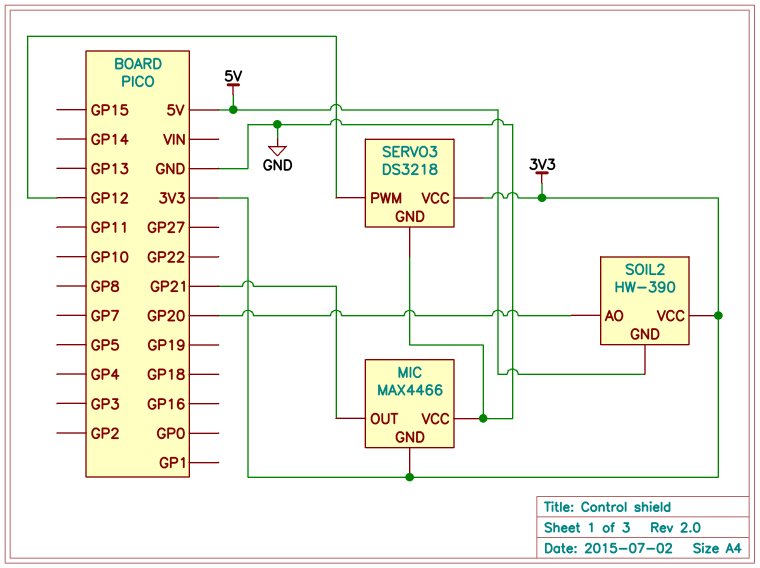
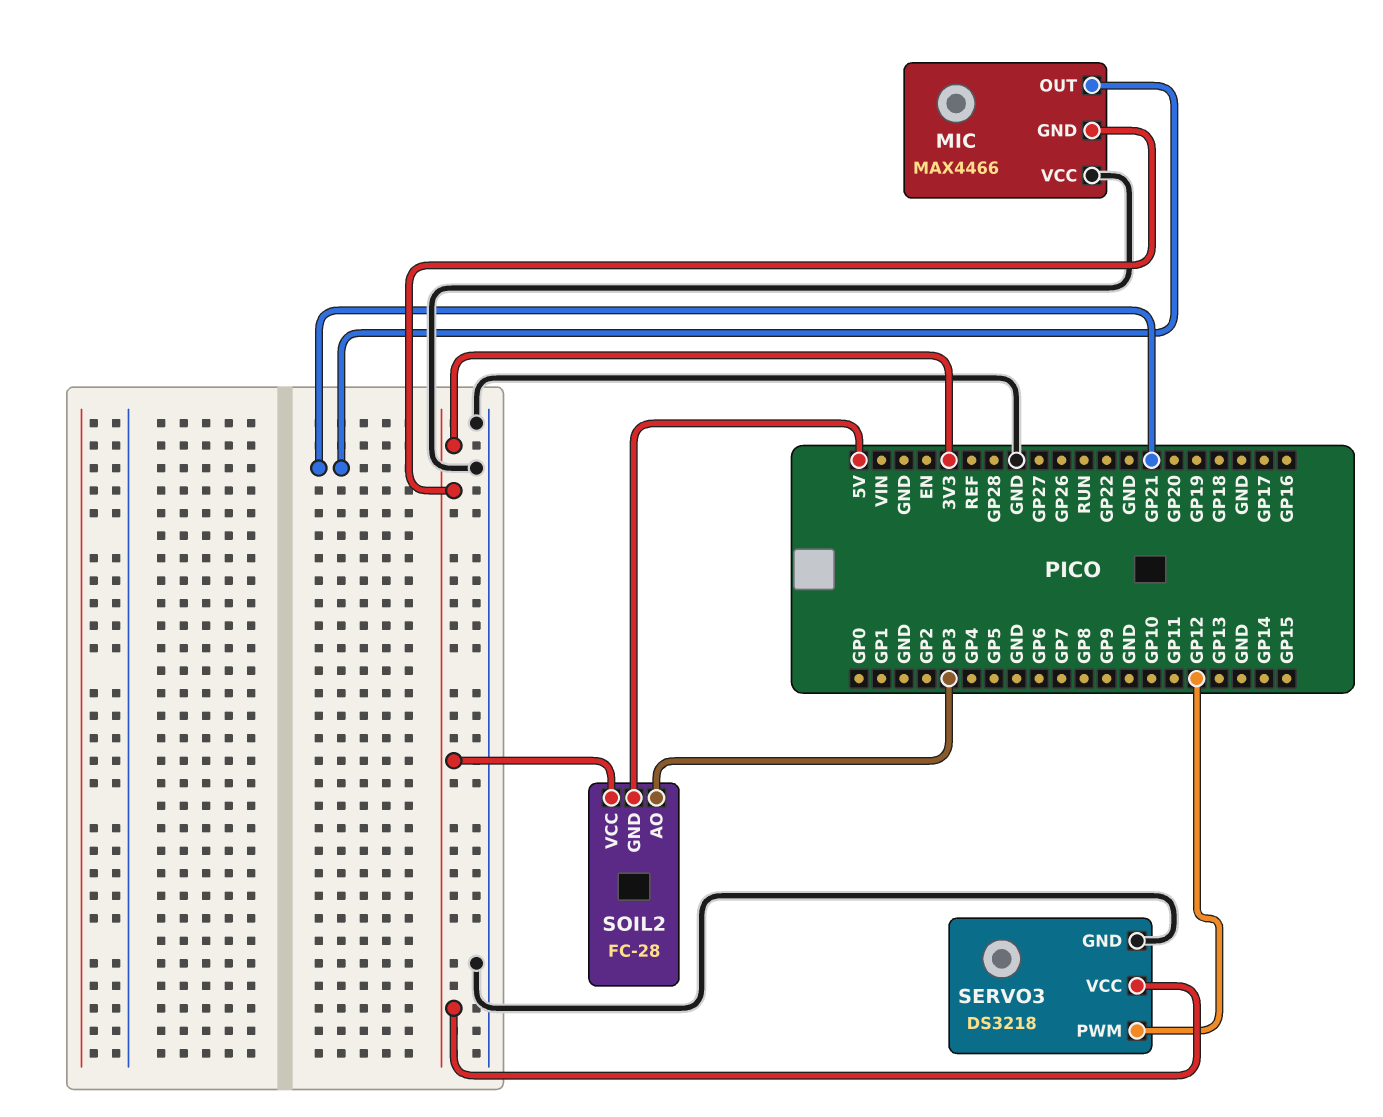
SOIL2: HW-390 -> FC-28
SOIL2 pin AO: GP20 -> GP3

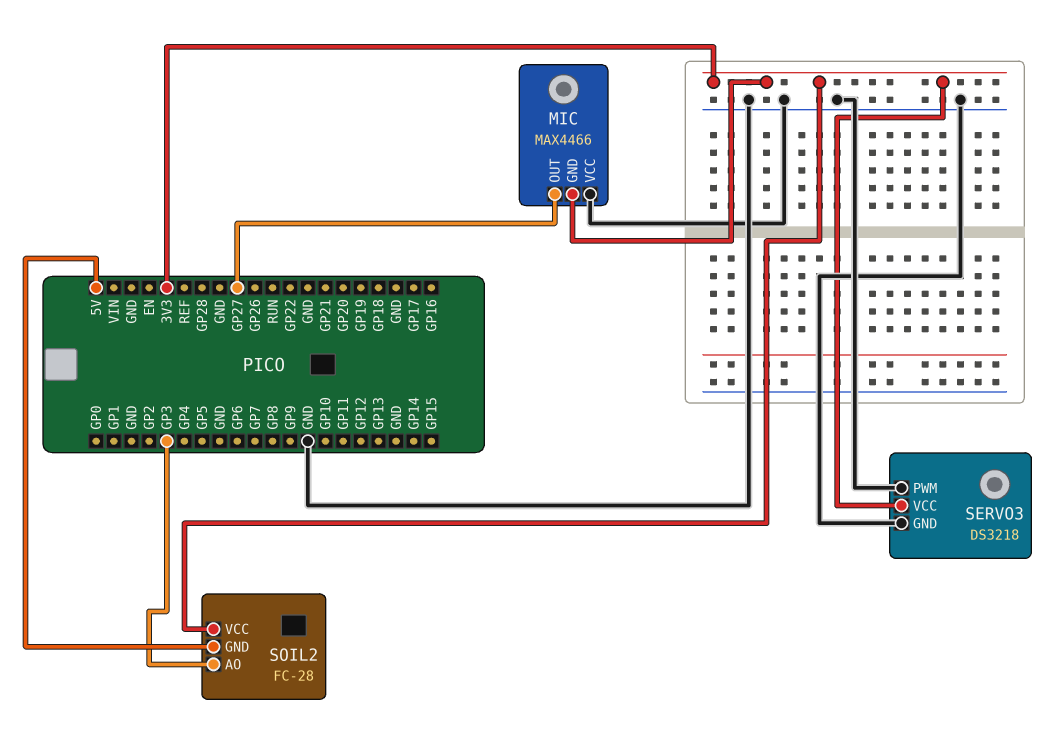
MIC pin OUT: GP21 -> GP27
SERVO3 pin PWM: GP12 -> GND

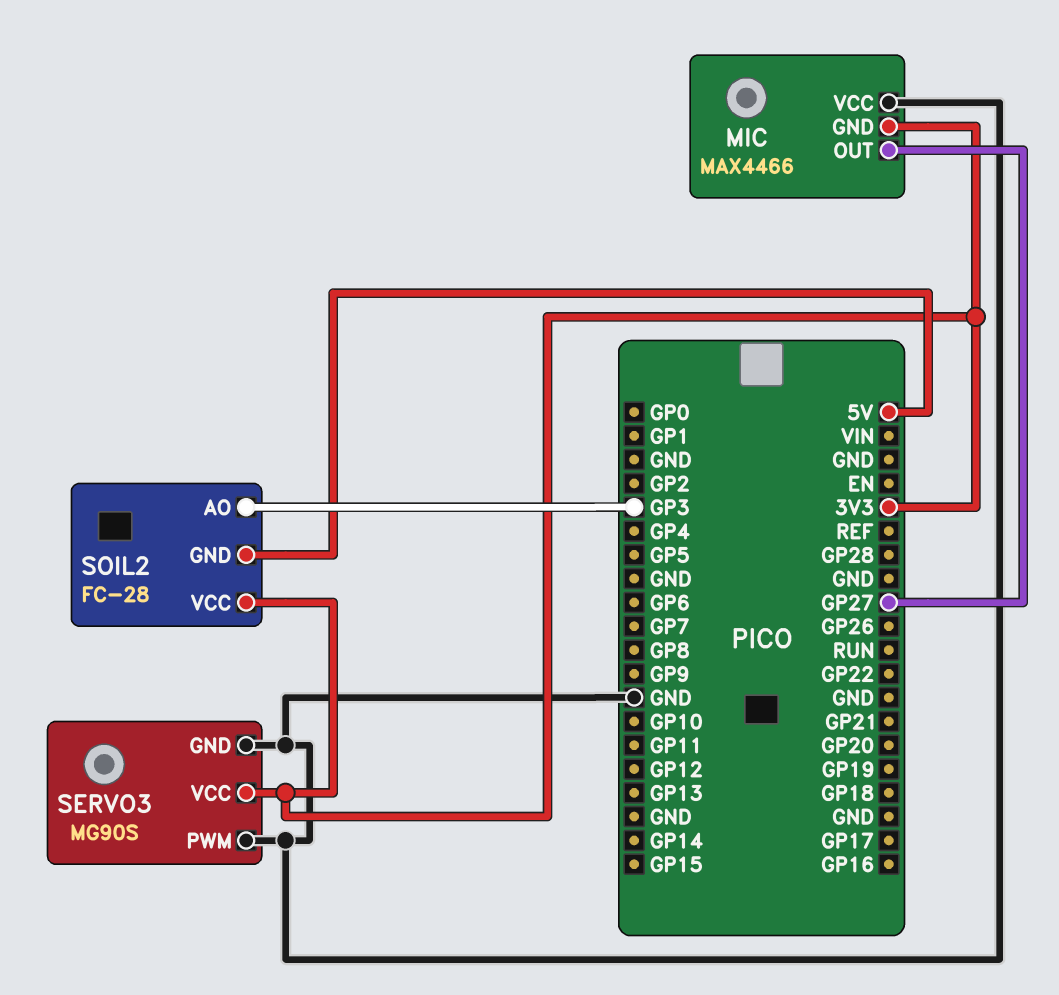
SERVO3: DS3218 -> MG90S

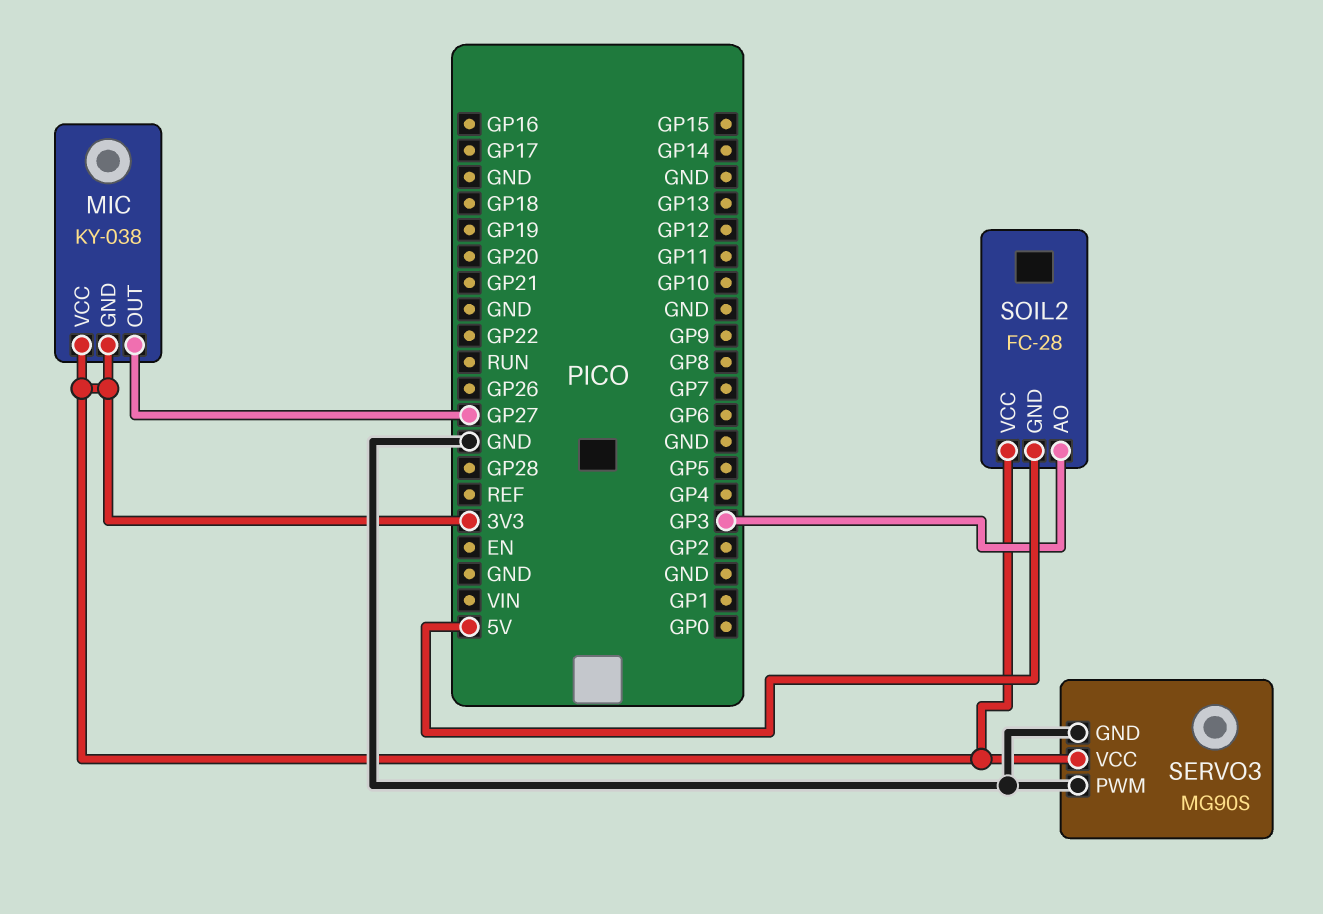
MIC: MAX4466 -> KY-038
MIC pin VCC: GND -> 3V3

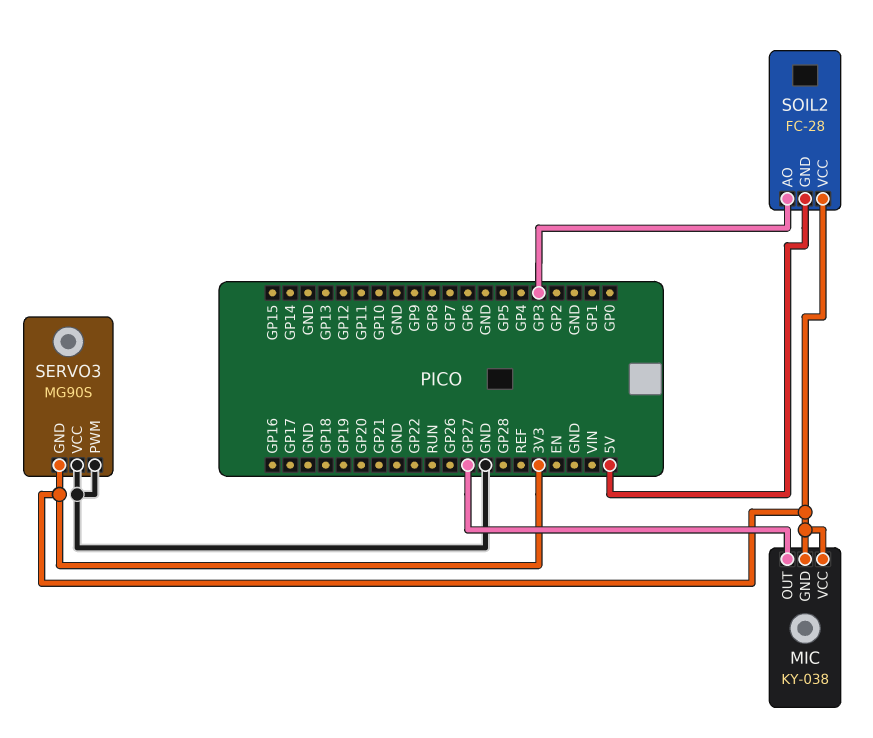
SERVO3 pin GND: GND -> 3V3
SERVO3 pin VCC: 3V3 -> GND

